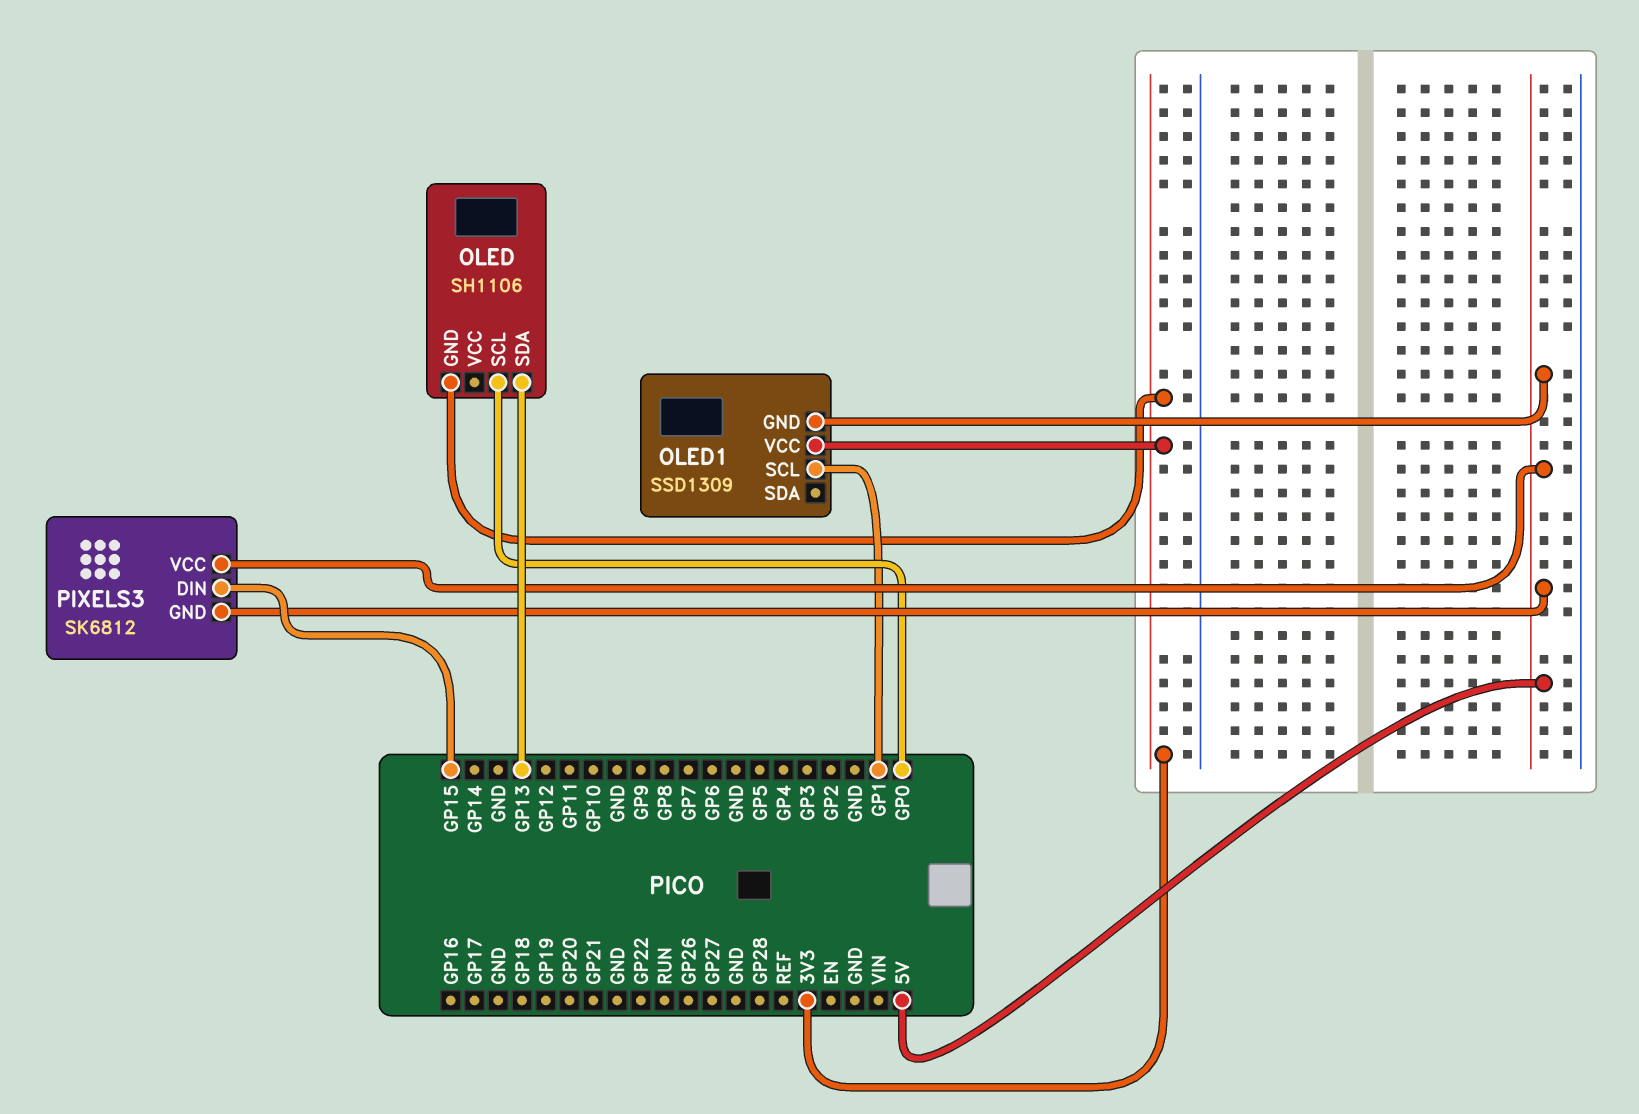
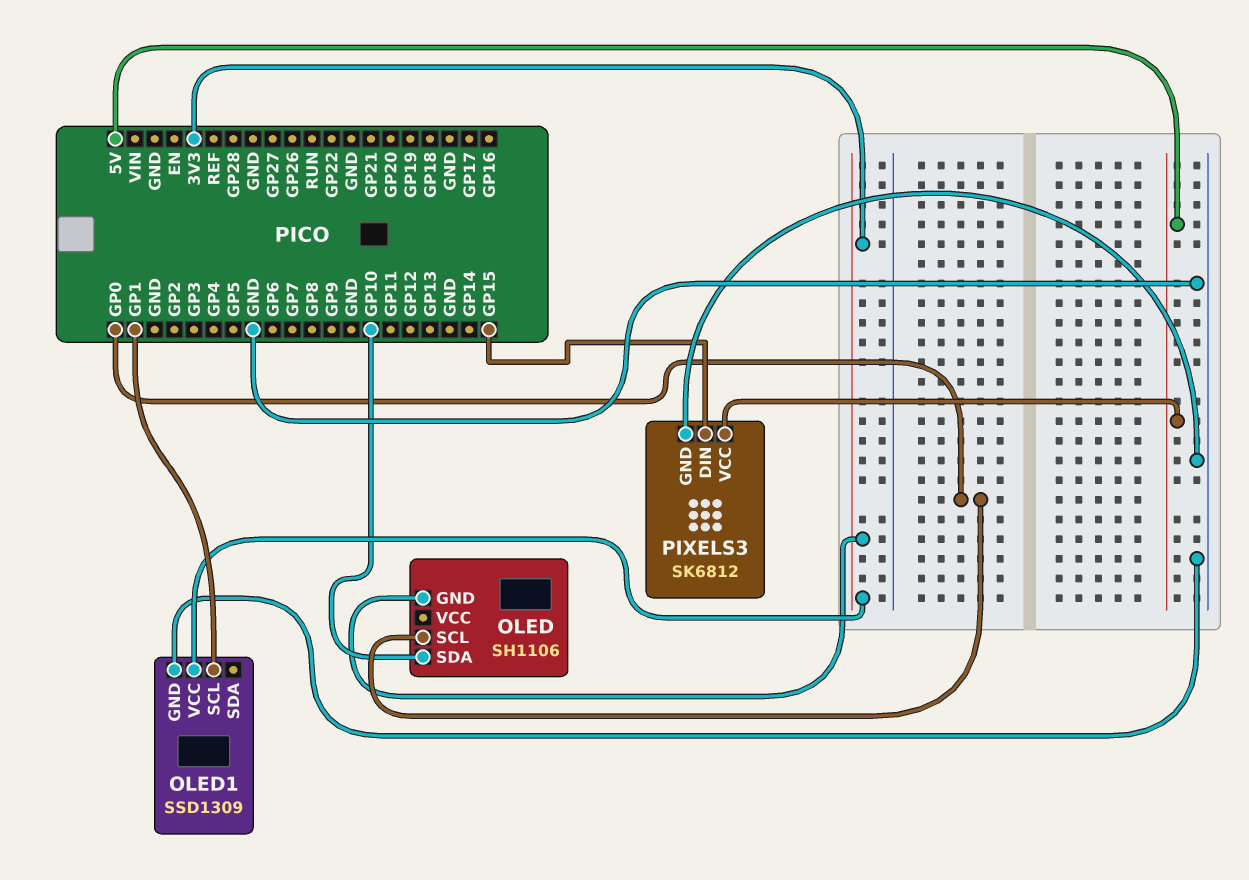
OLED pin SDA: GP13 -> GP10
OLED1 pin GND: 5V -> GND
PIXELS3 pin GND: 5V -> GND

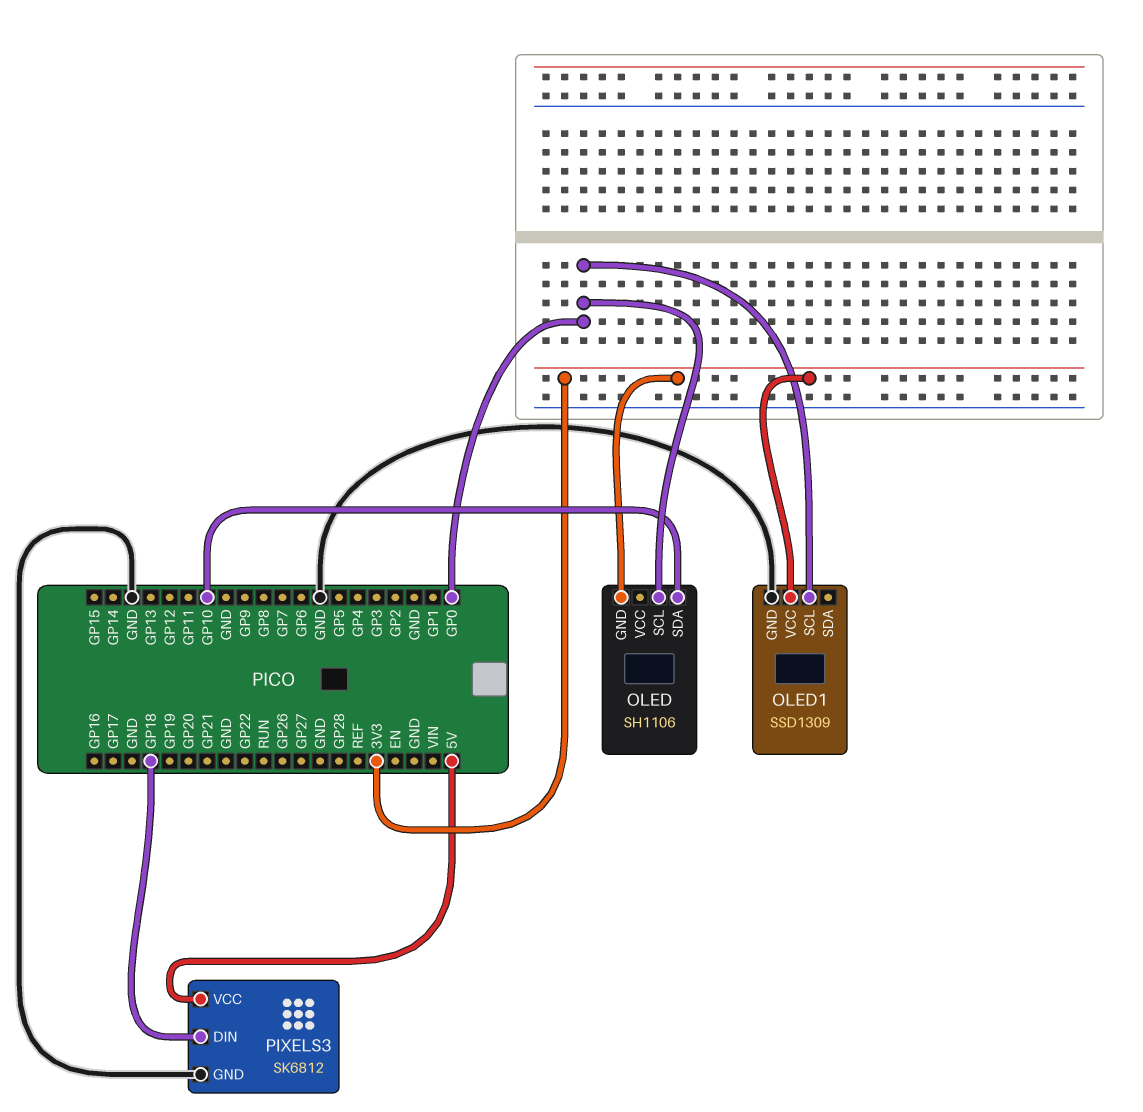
OLED1 pin SCL: GP1 -> GP0
PIXELS3 pin DIN: GP15 -> GP18

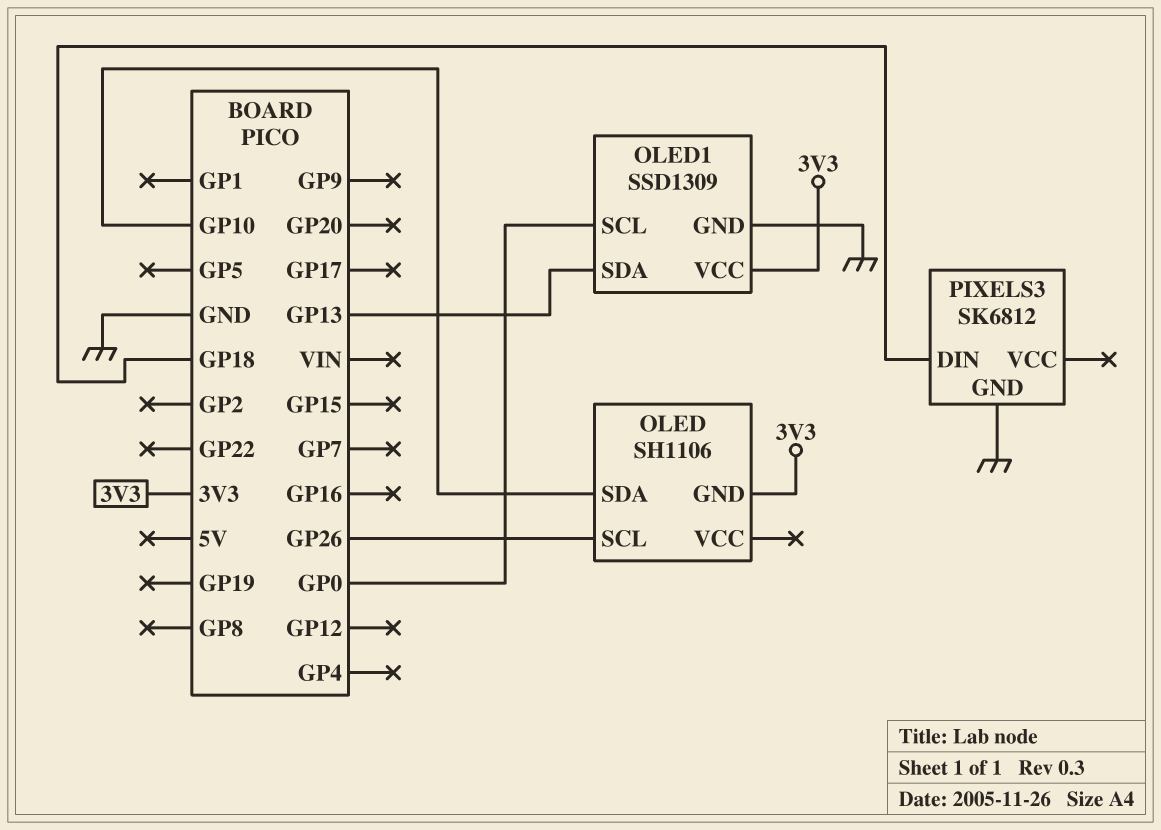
OLED pin SCL: GP0 -> GP26
OLED1 pin SDA: none -> GP13
PIXELS3 pin VCC: 5V -> none

